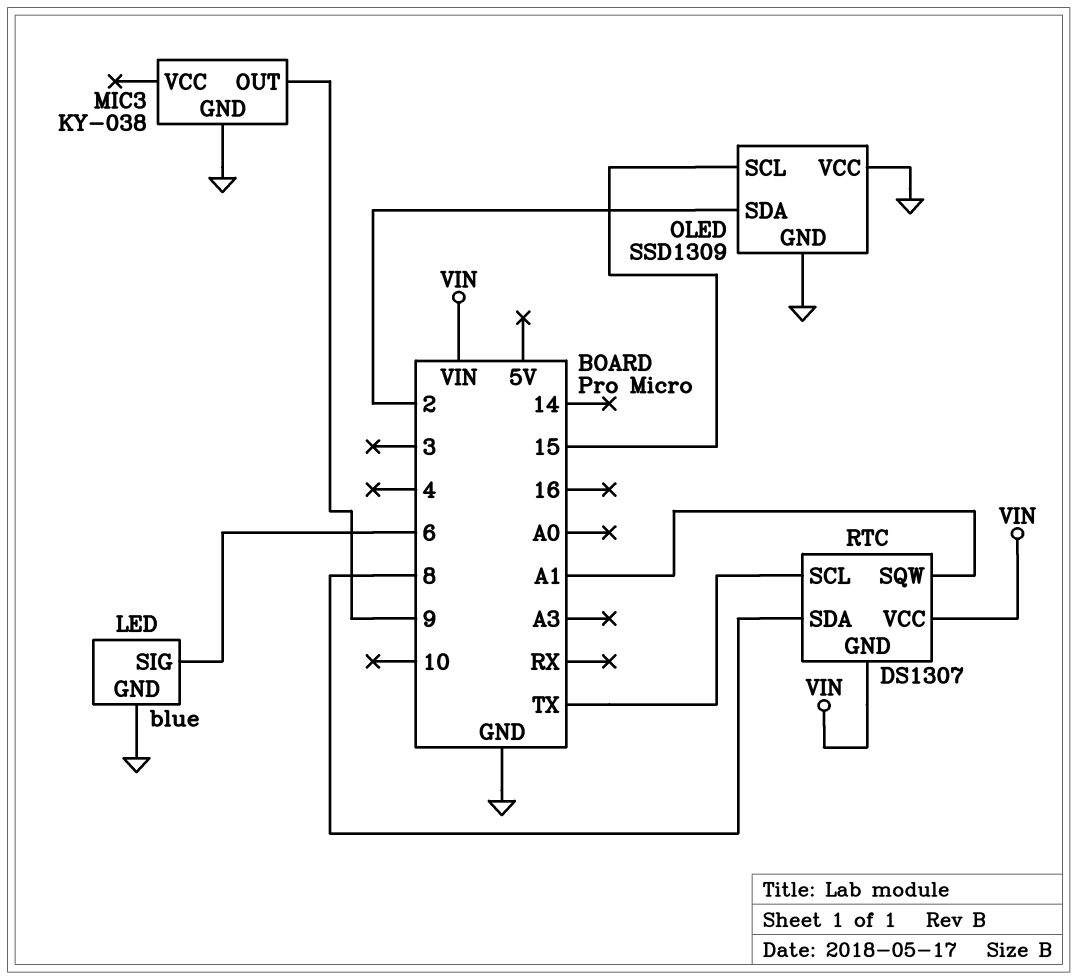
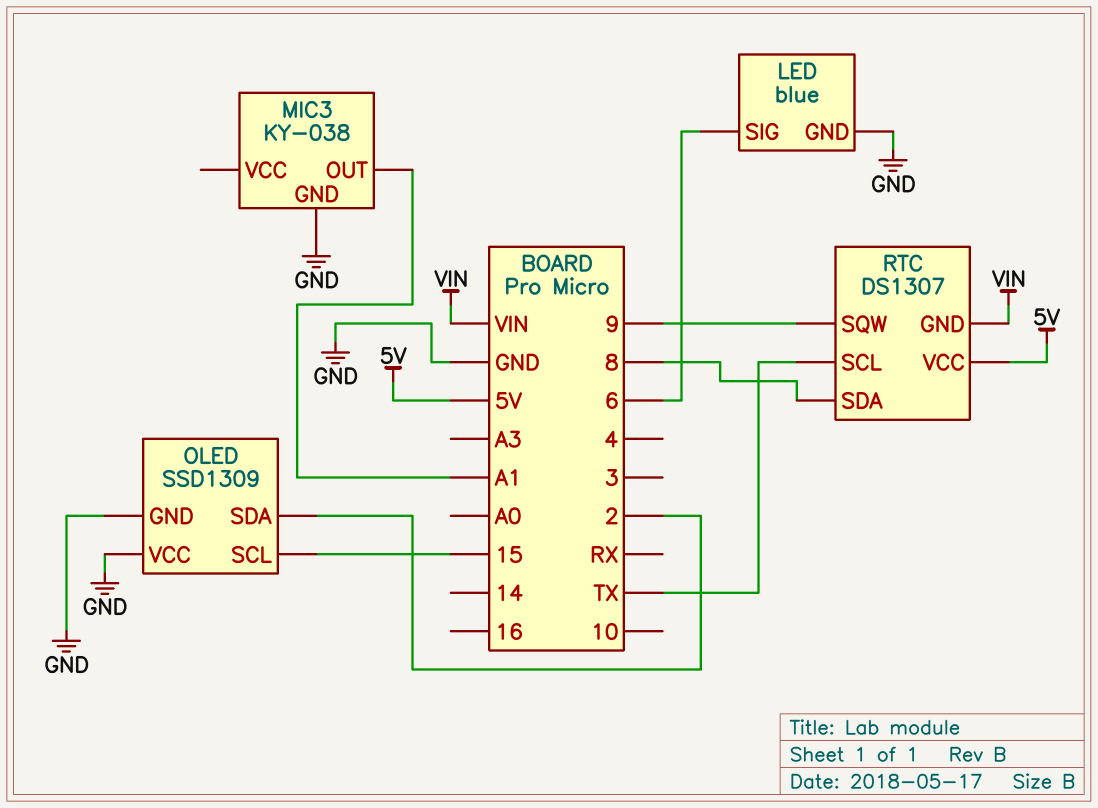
MIC3 pin OUT: 9 -> A1
RTC pin SQW: A1 -> 9
RTC pin VCC: VIN -> 5V

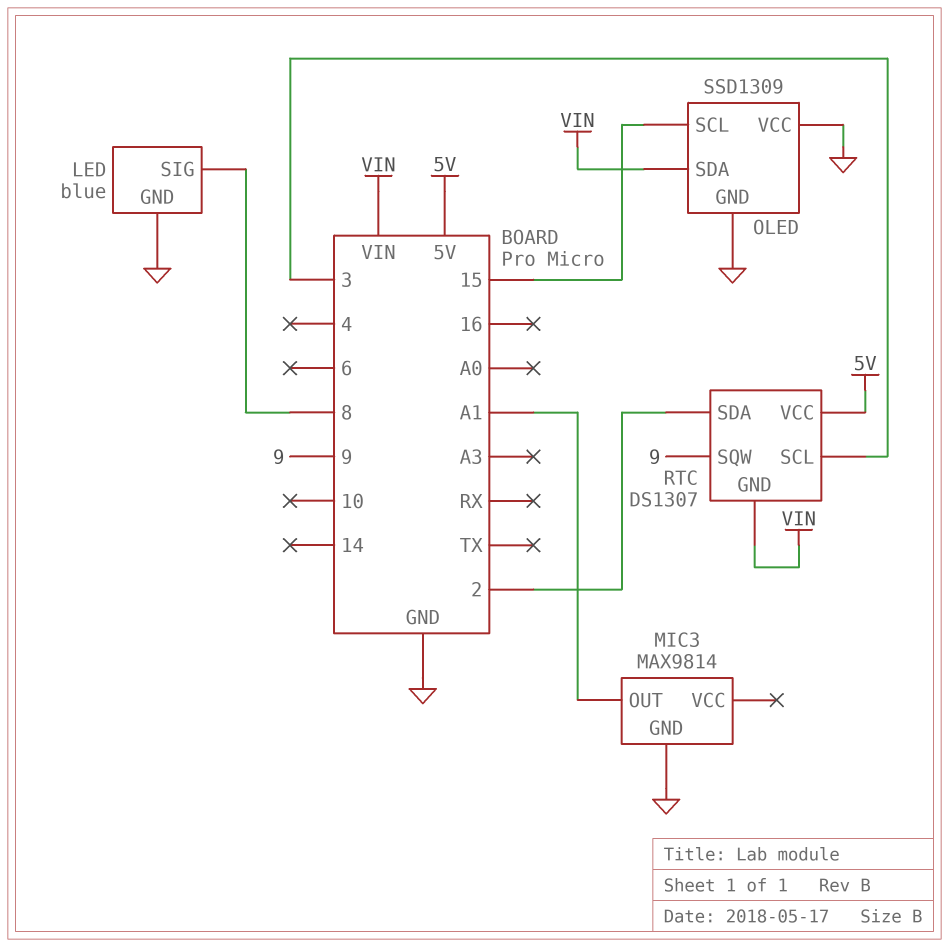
LED pin SIG: 6 -> 8
MIC3: KY-038 -> MAX9814
OLED pin SDA: 2 -> VIN
RTC pin SCL: TX -> 3
RTC pin SDA: 8 -> 2

